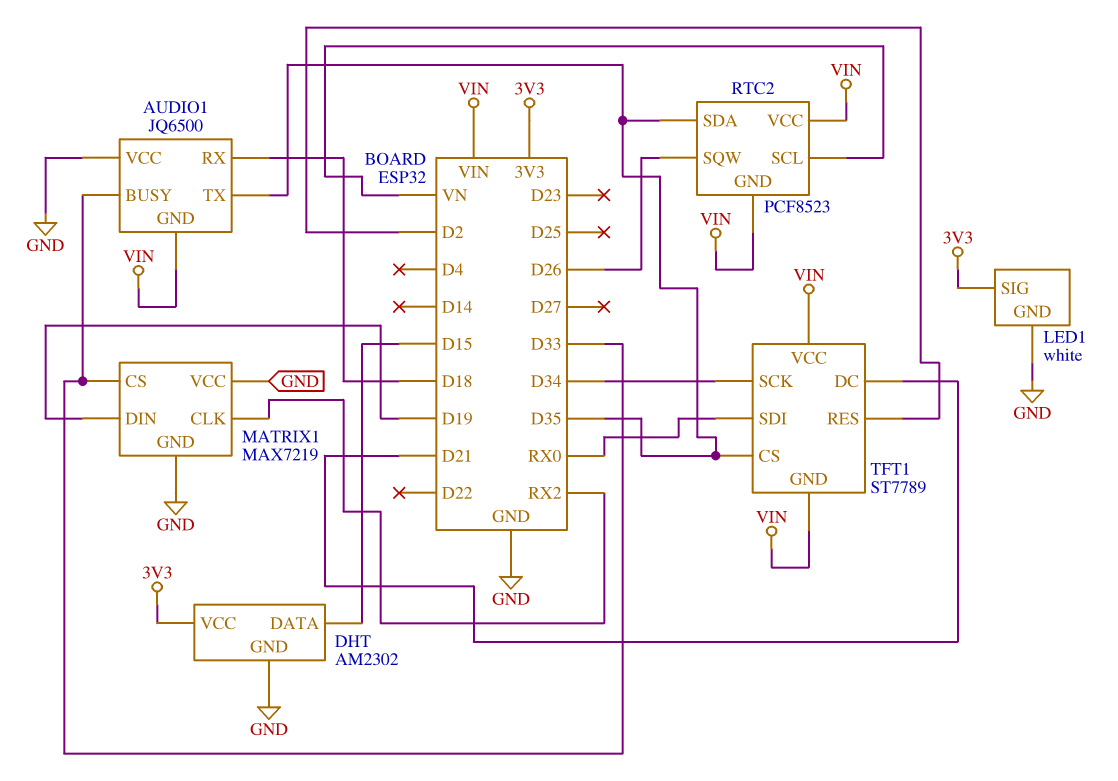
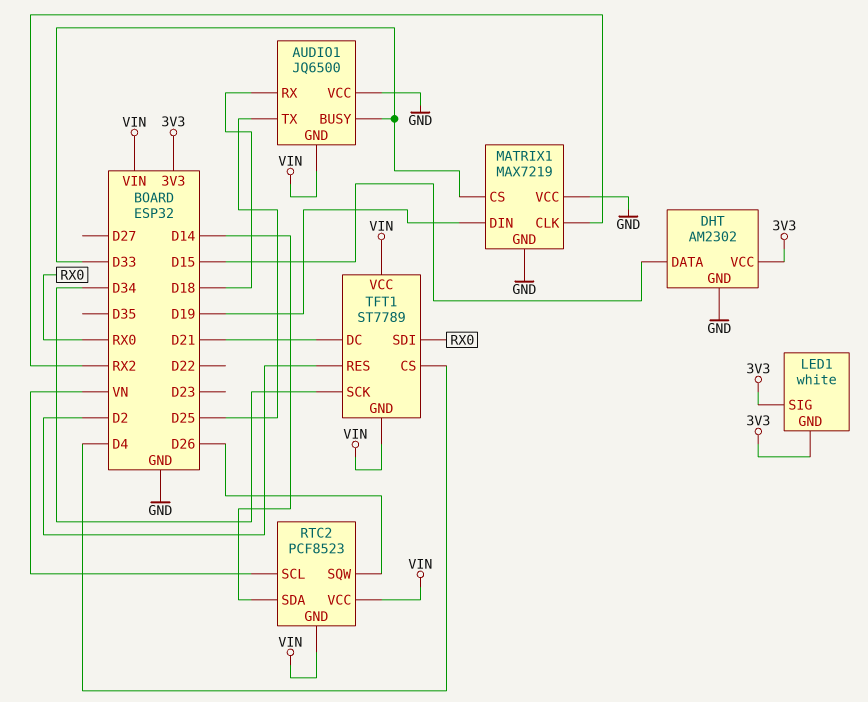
AUDIO1 pin TX: D35 -> D25
LED1 pin GND: GND -> 3V3
RTC2 pin SDA: D35 -> D14
TFT1 pin CS: D35 -> D4

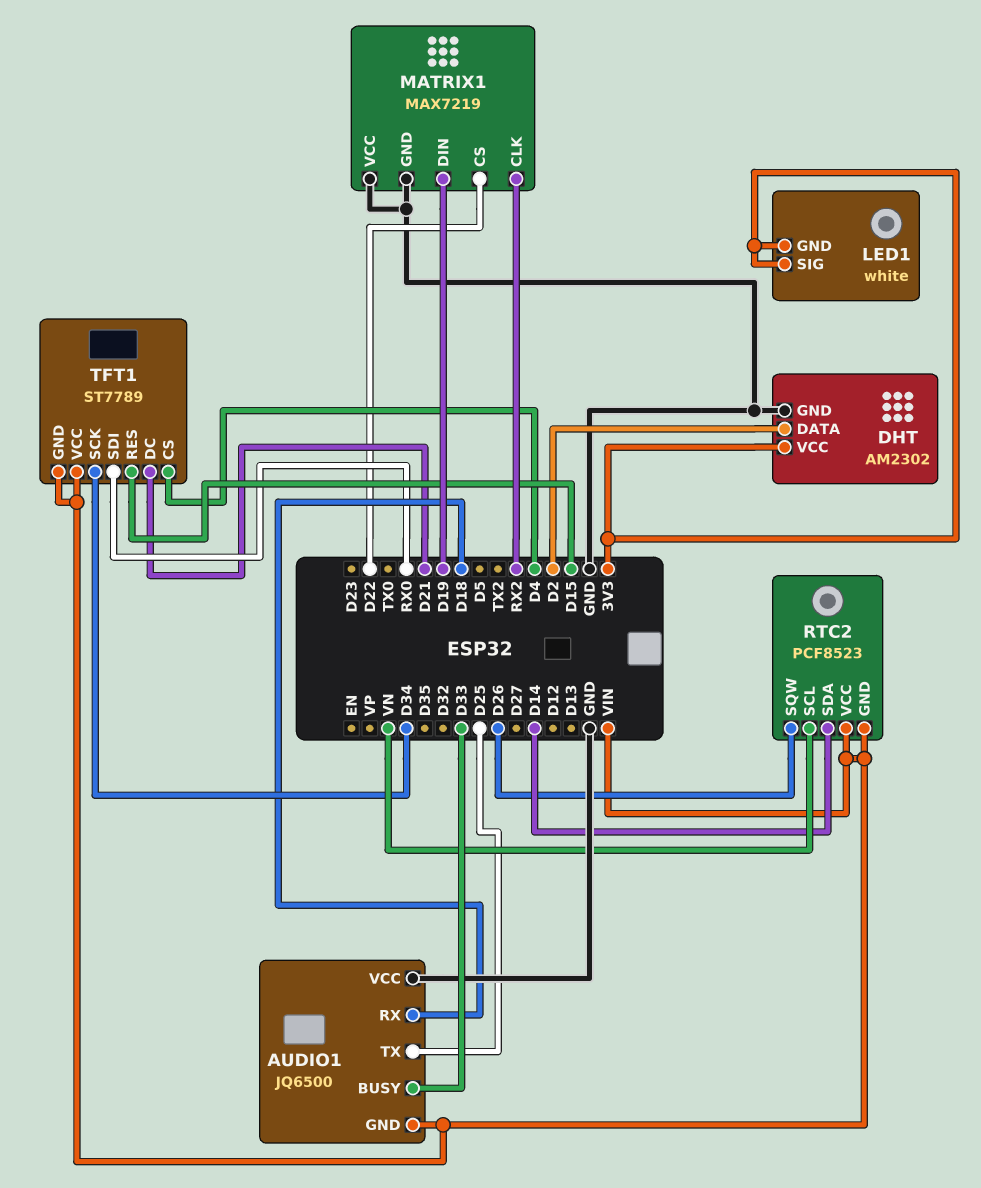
DHT pin DATA: D15 -> D2
MATRIX1 pin CS: D33 -> D22
TFT1 pin RES: D2 -> D15

